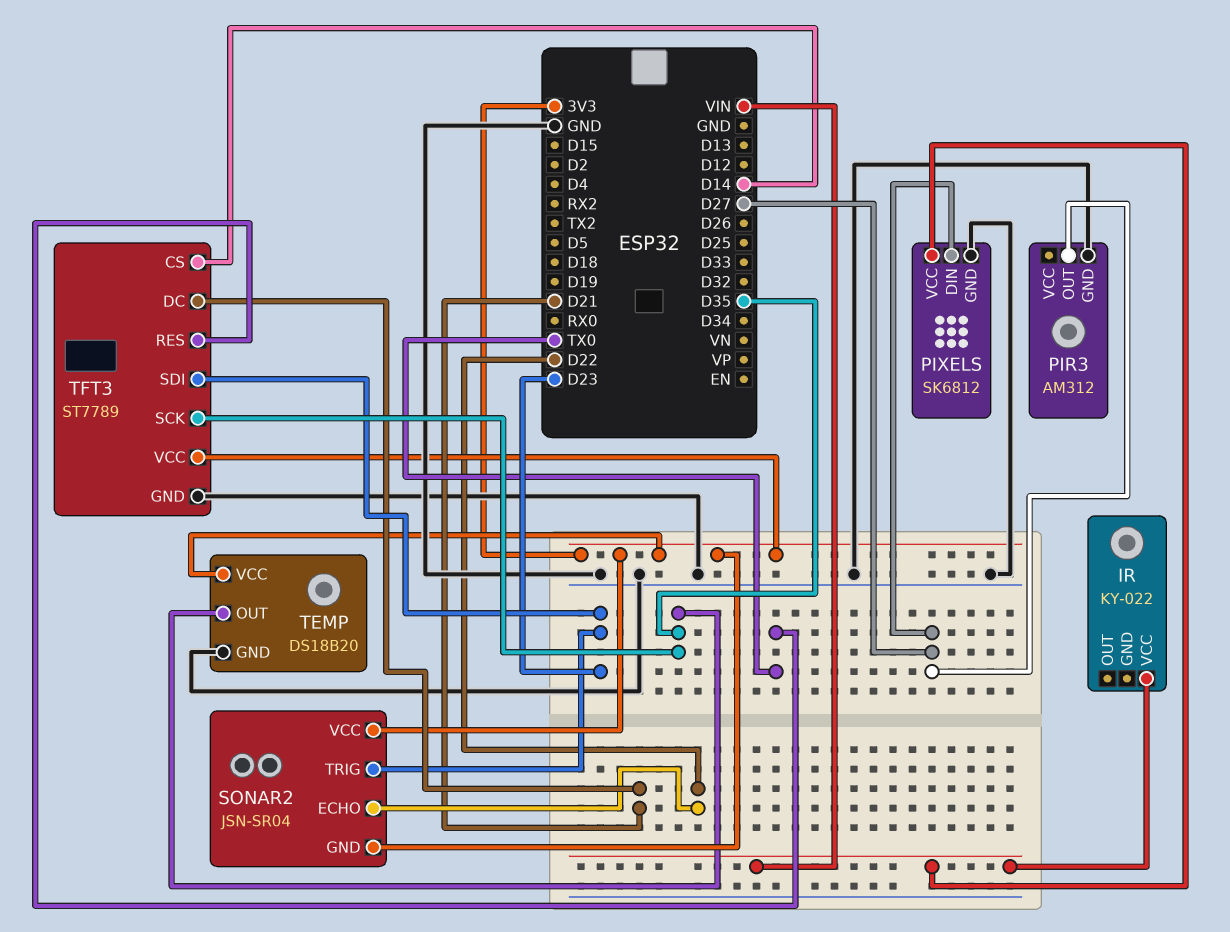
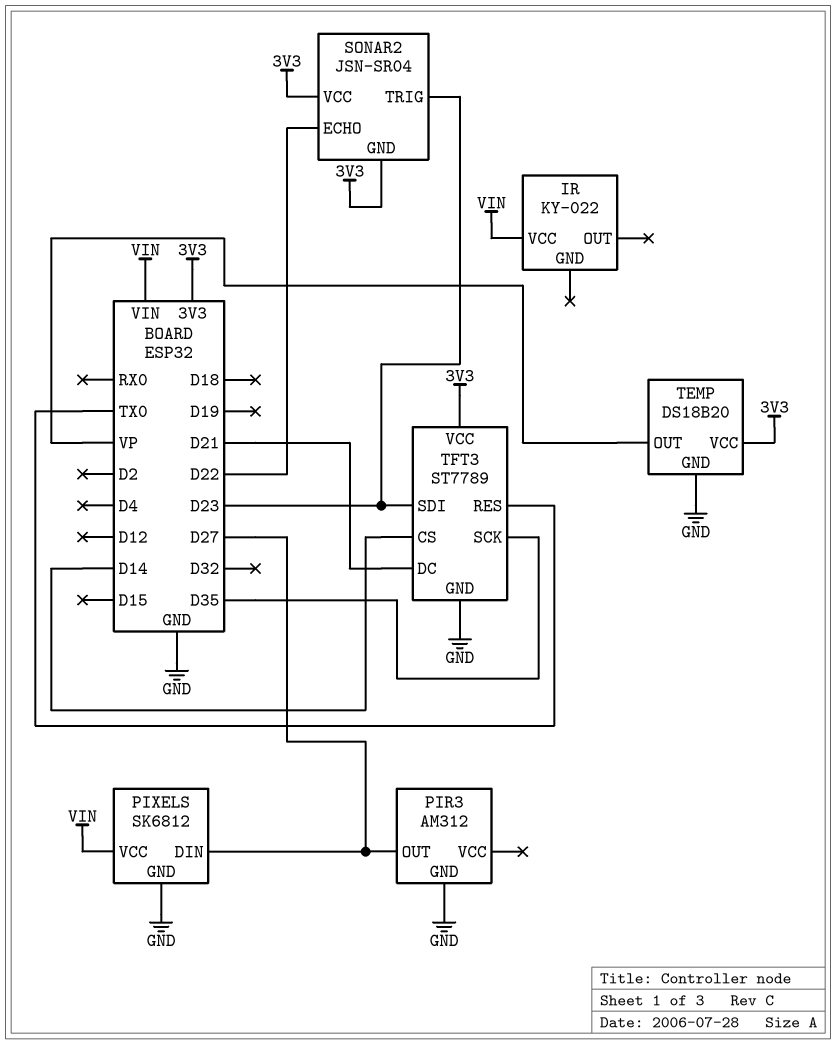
TEMP pin OUT: D35 -> VP

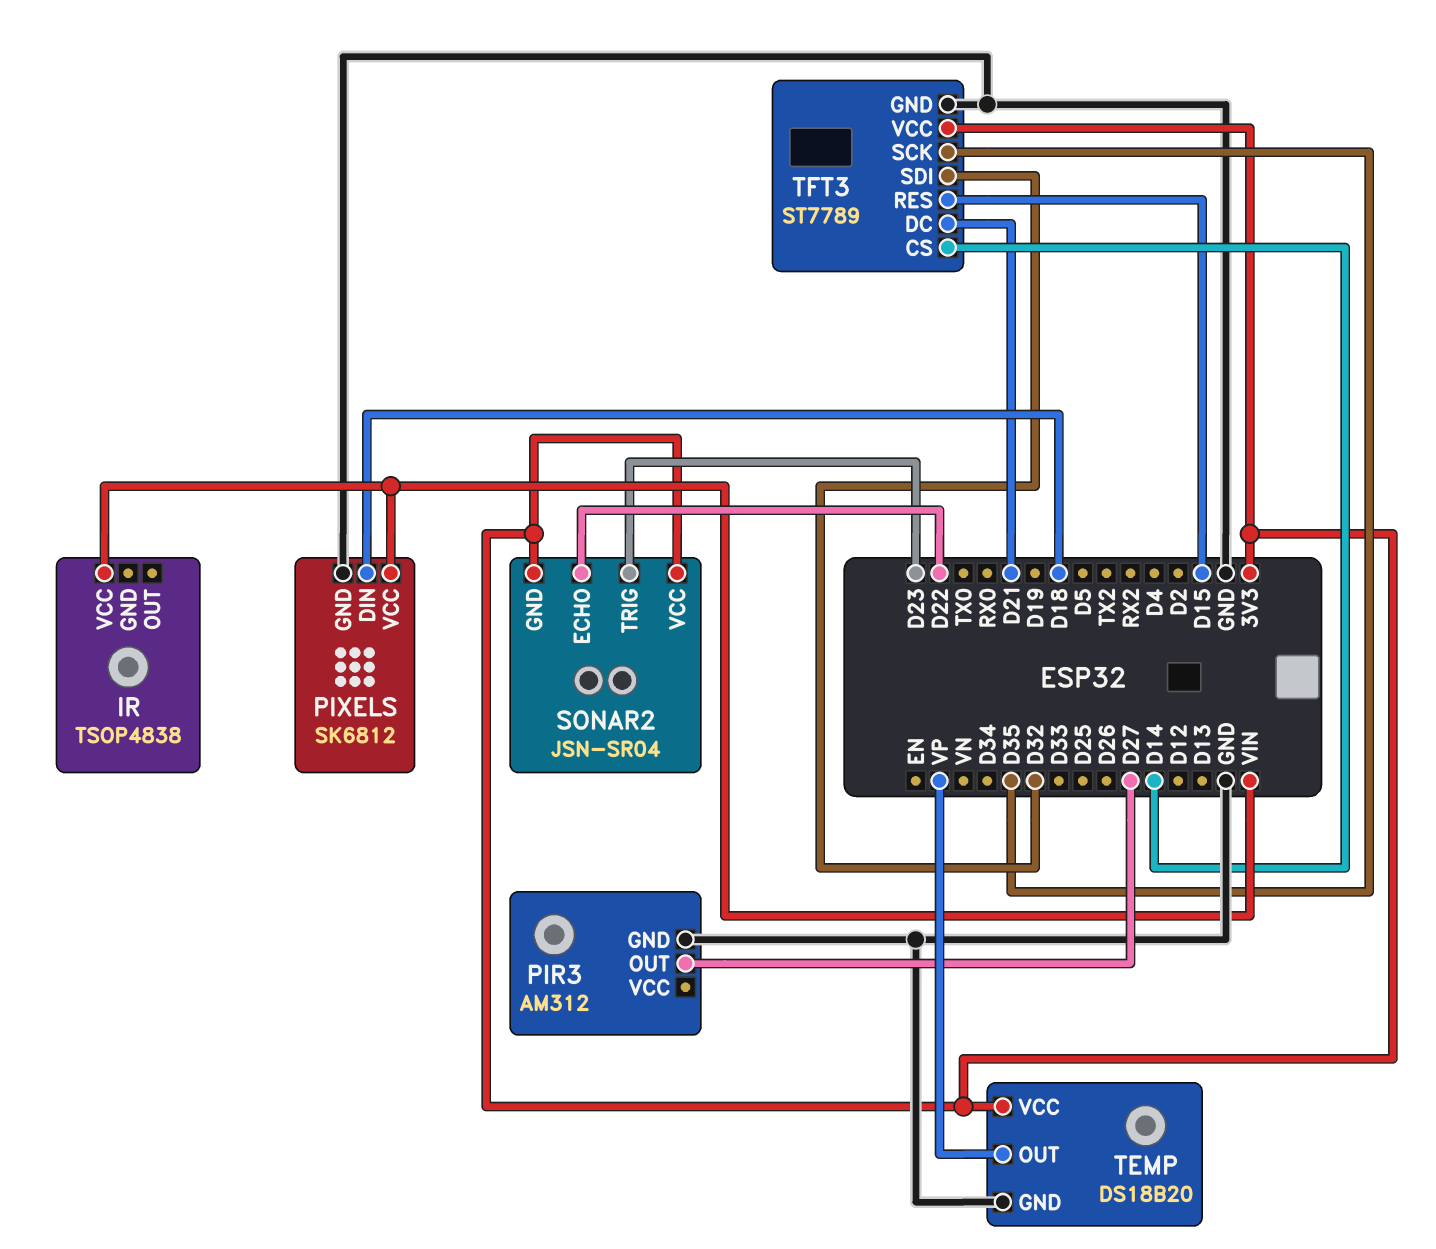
IR: KY-022 -> TSOP4838
PIXELS pin DIN: D27 -> D18
TFT3 pin RES: TX0 -> D15
TFT3 pin SDI: D23 -> D32

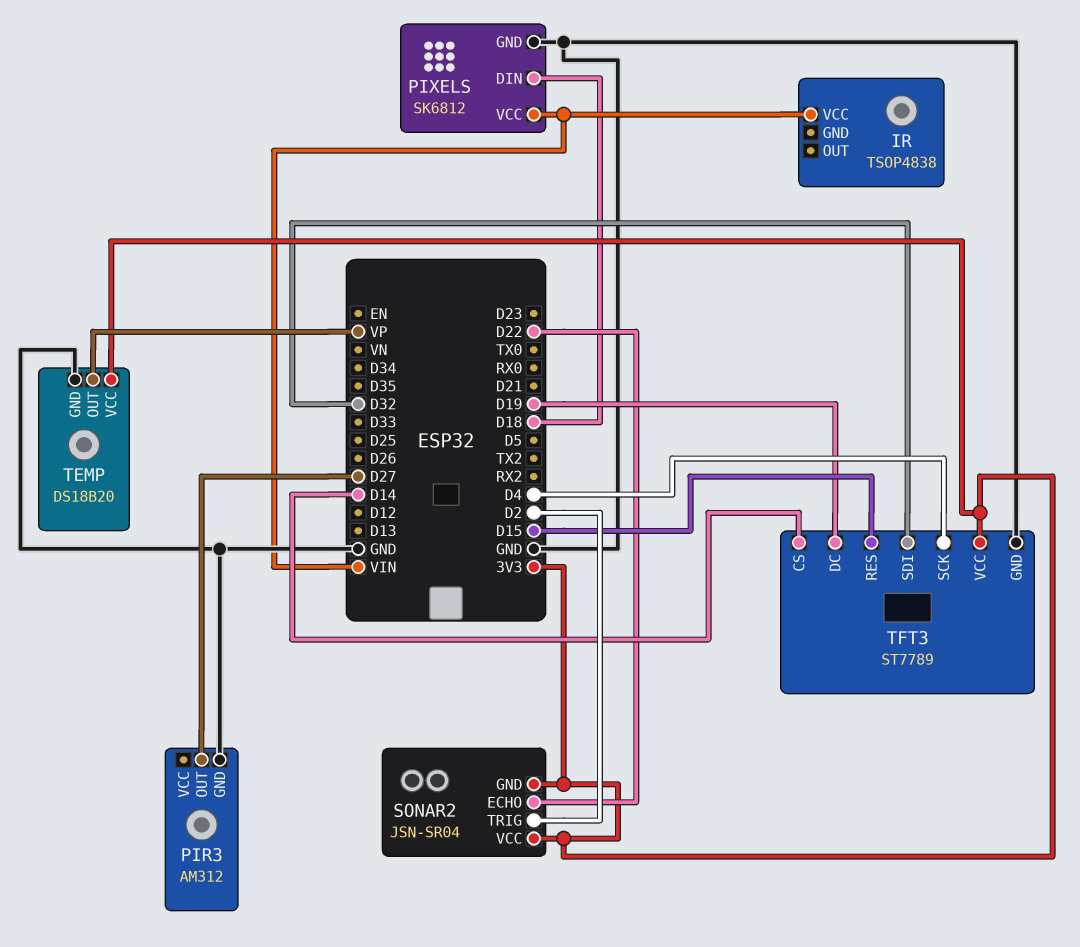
SONAR2 pin TRIG: D23 -> D2
TFT3 pin DC: D21 -> D19
TFT3 pin SCK: D35 -> D4

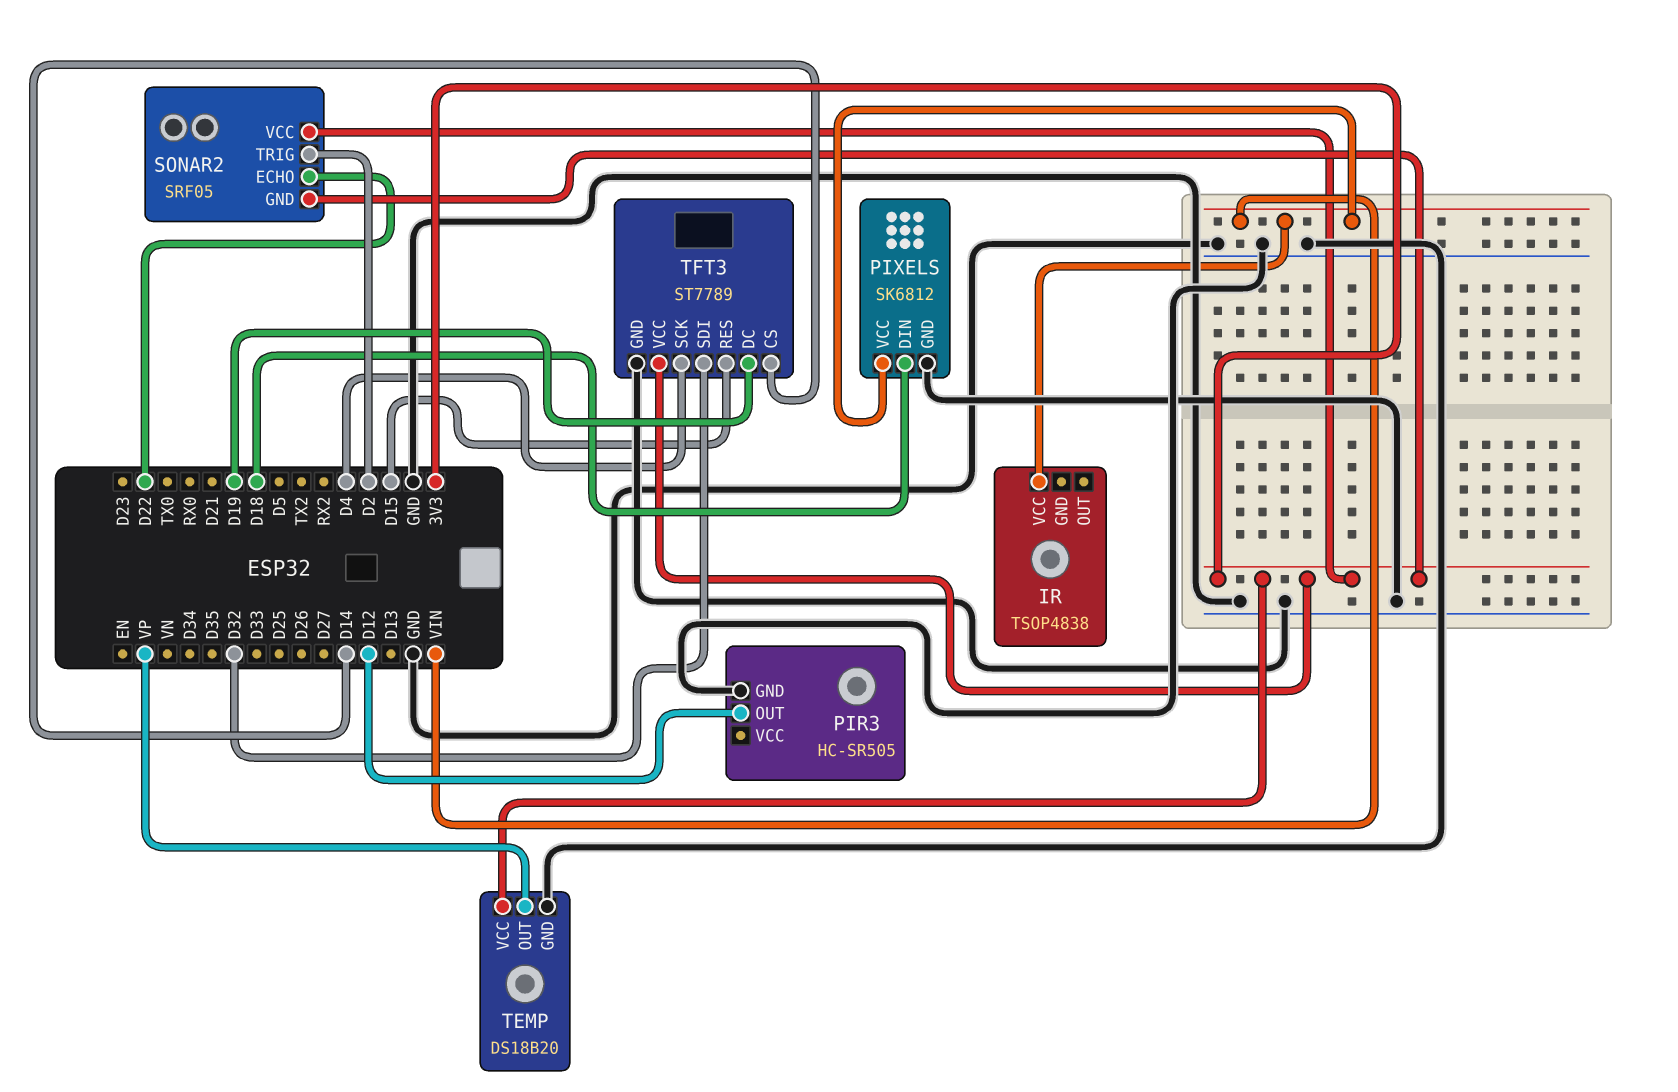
PIR3: AM312 -> HC-SR505
PIR3 pin OUT: D27 -> D12
SONAR2: JSN-SR04 -> SRF05

